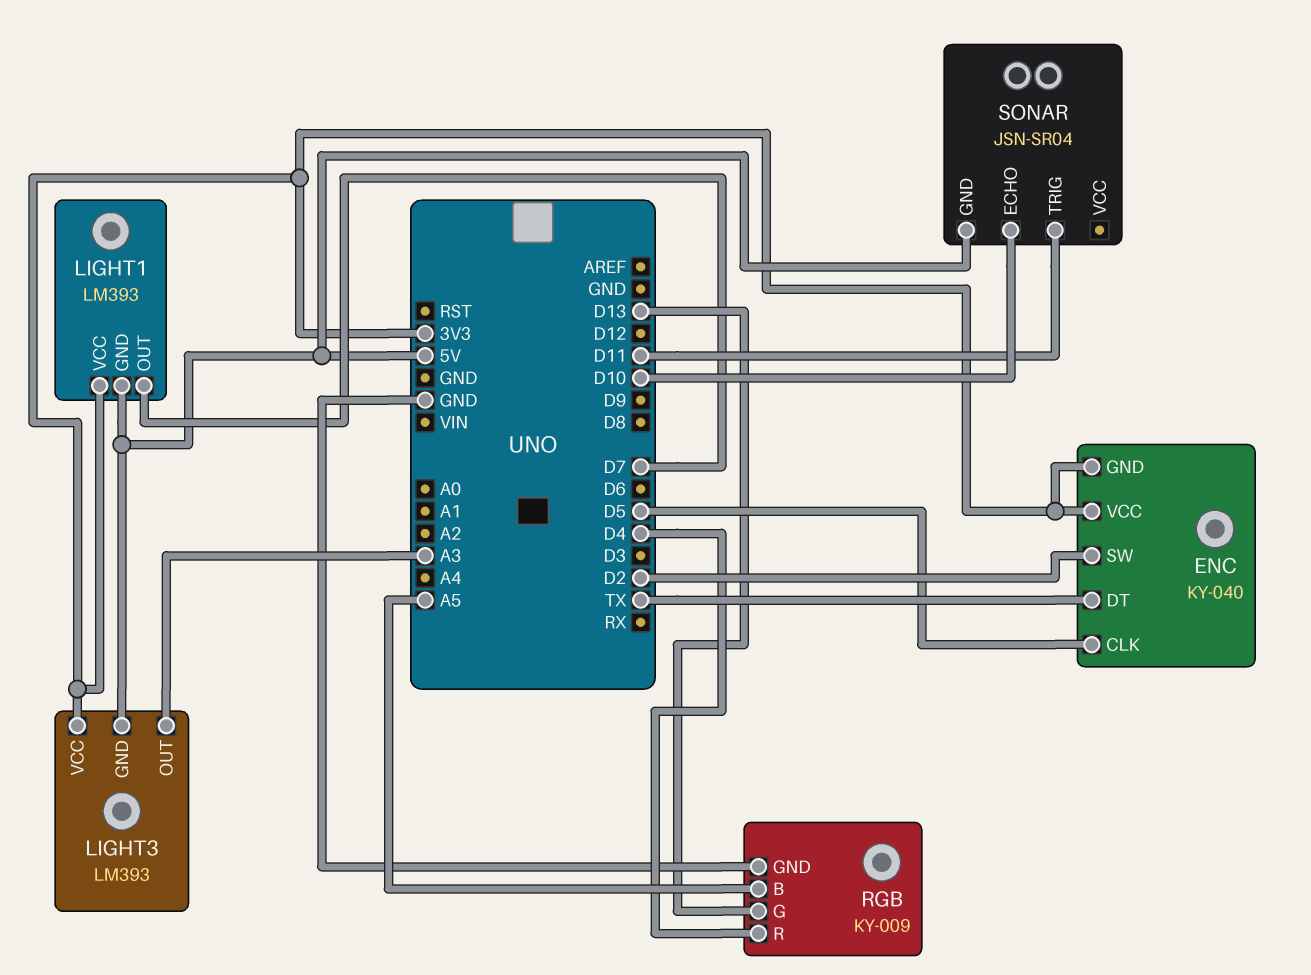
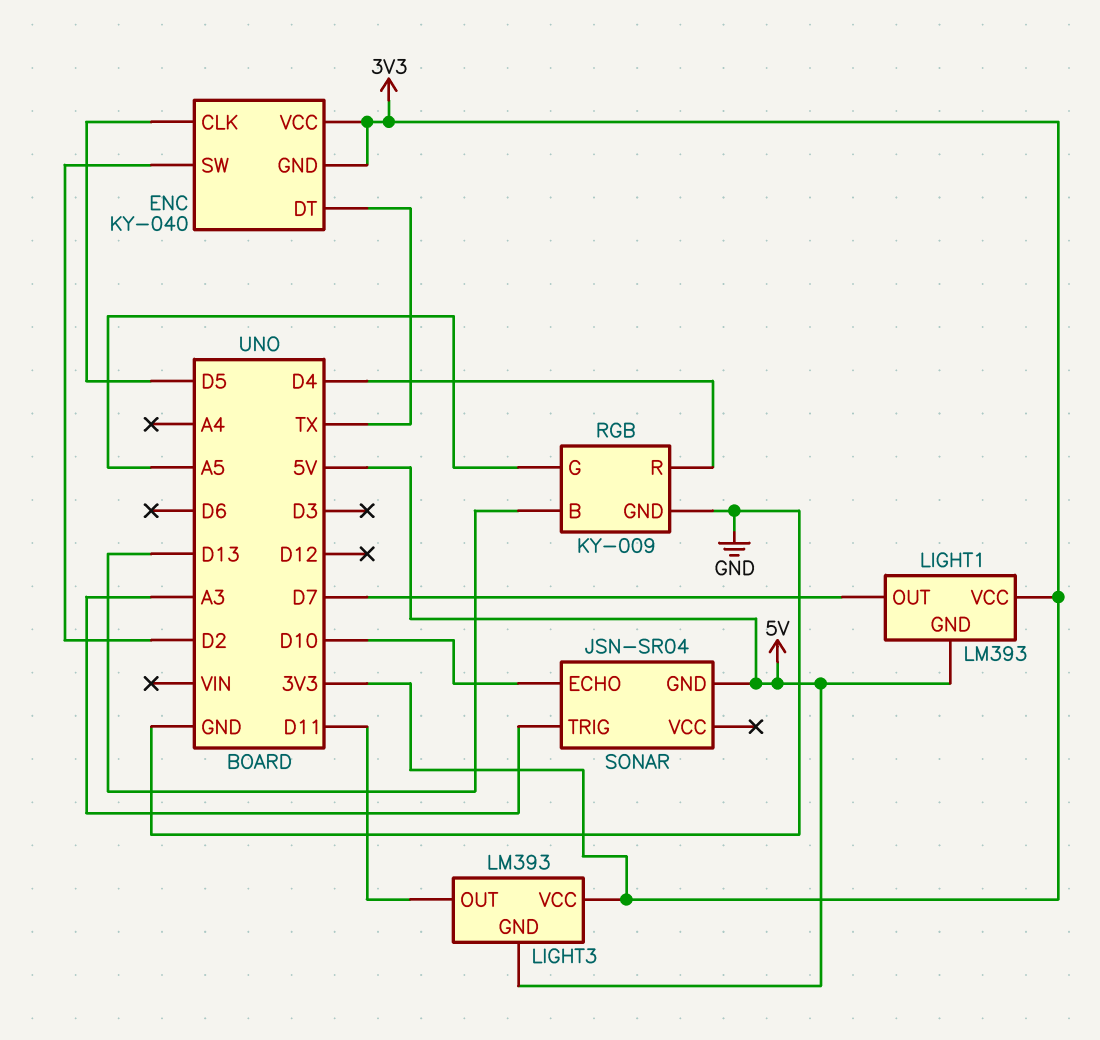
LIGHT3 pin OUT: A3 -> D11
RGB pin B: A5 -> D13
RGB pin G: D13 -> A5
SONAR pin TRIG: D11 -> A3

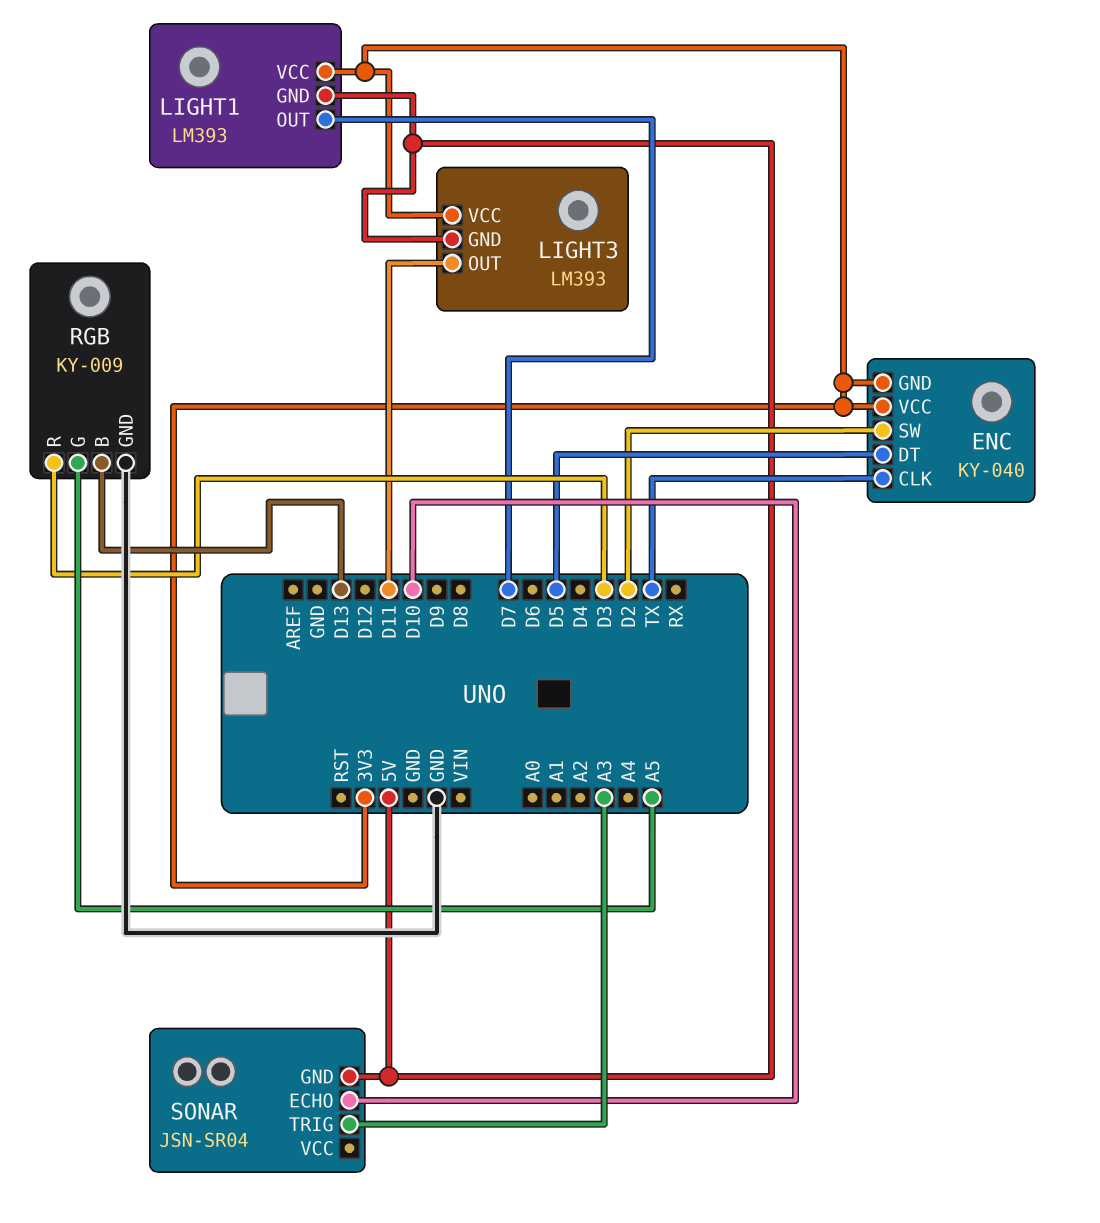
ENC pin CLK: D5 -> TX
ENC pin DT: TX -> D5
RGB pin R: D4 -> D3

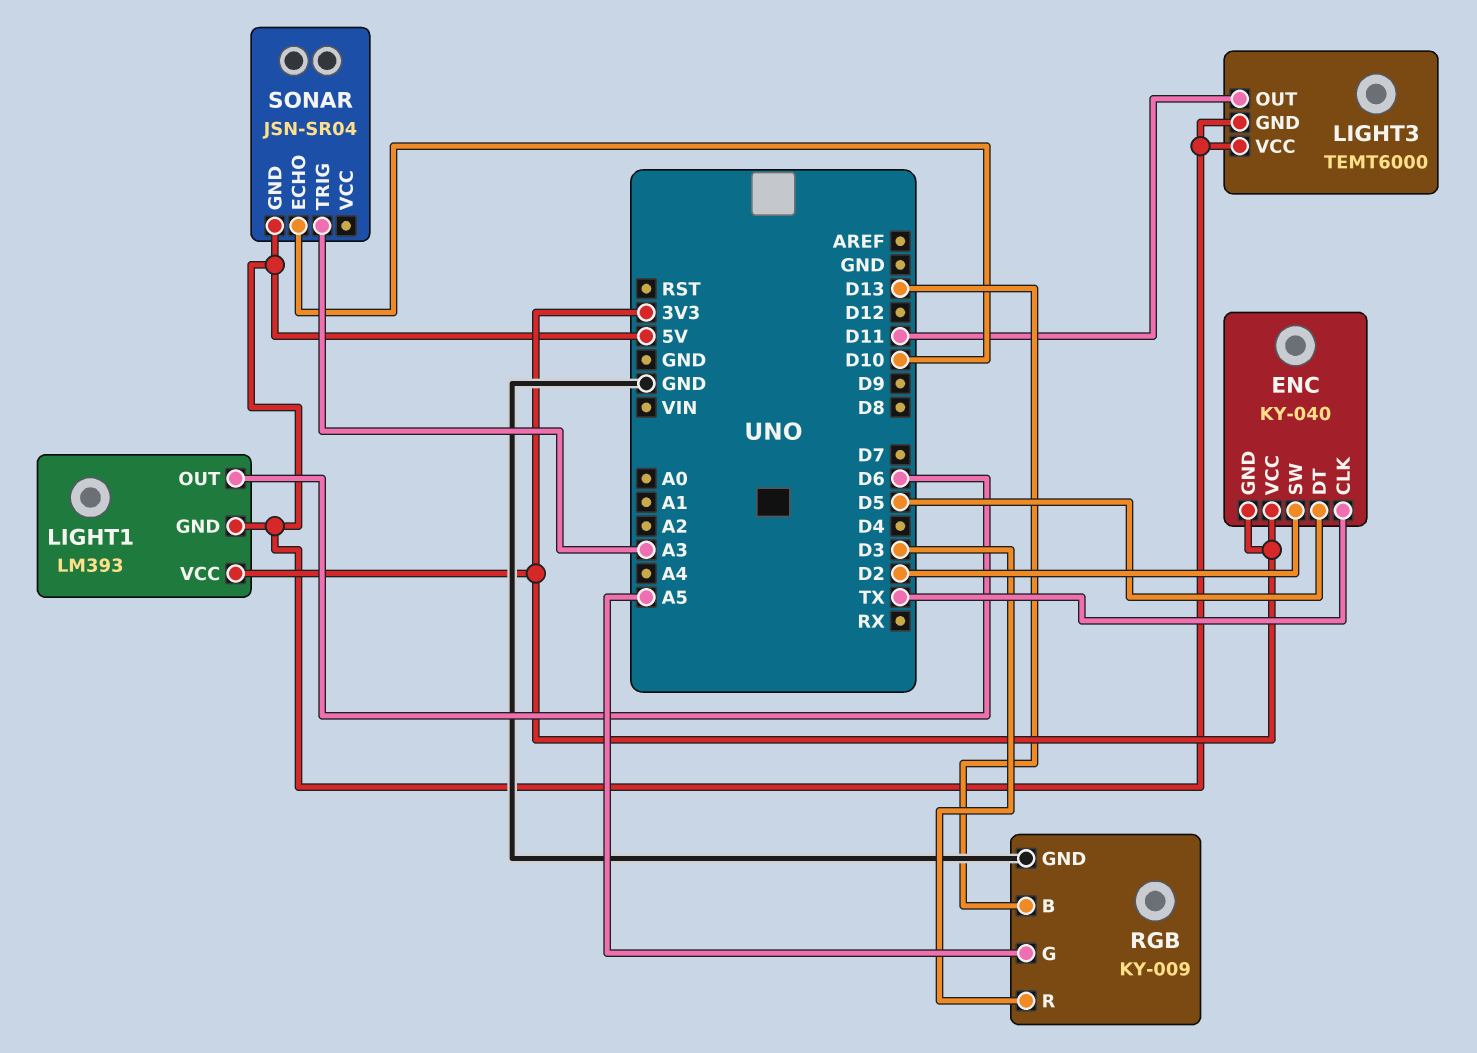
LIGHT1 pin OUT: D7 -> D6
LIGHT3: LM393 -> TEMT6000
LIGHT3 pin VCC: 3V3 -> 5V

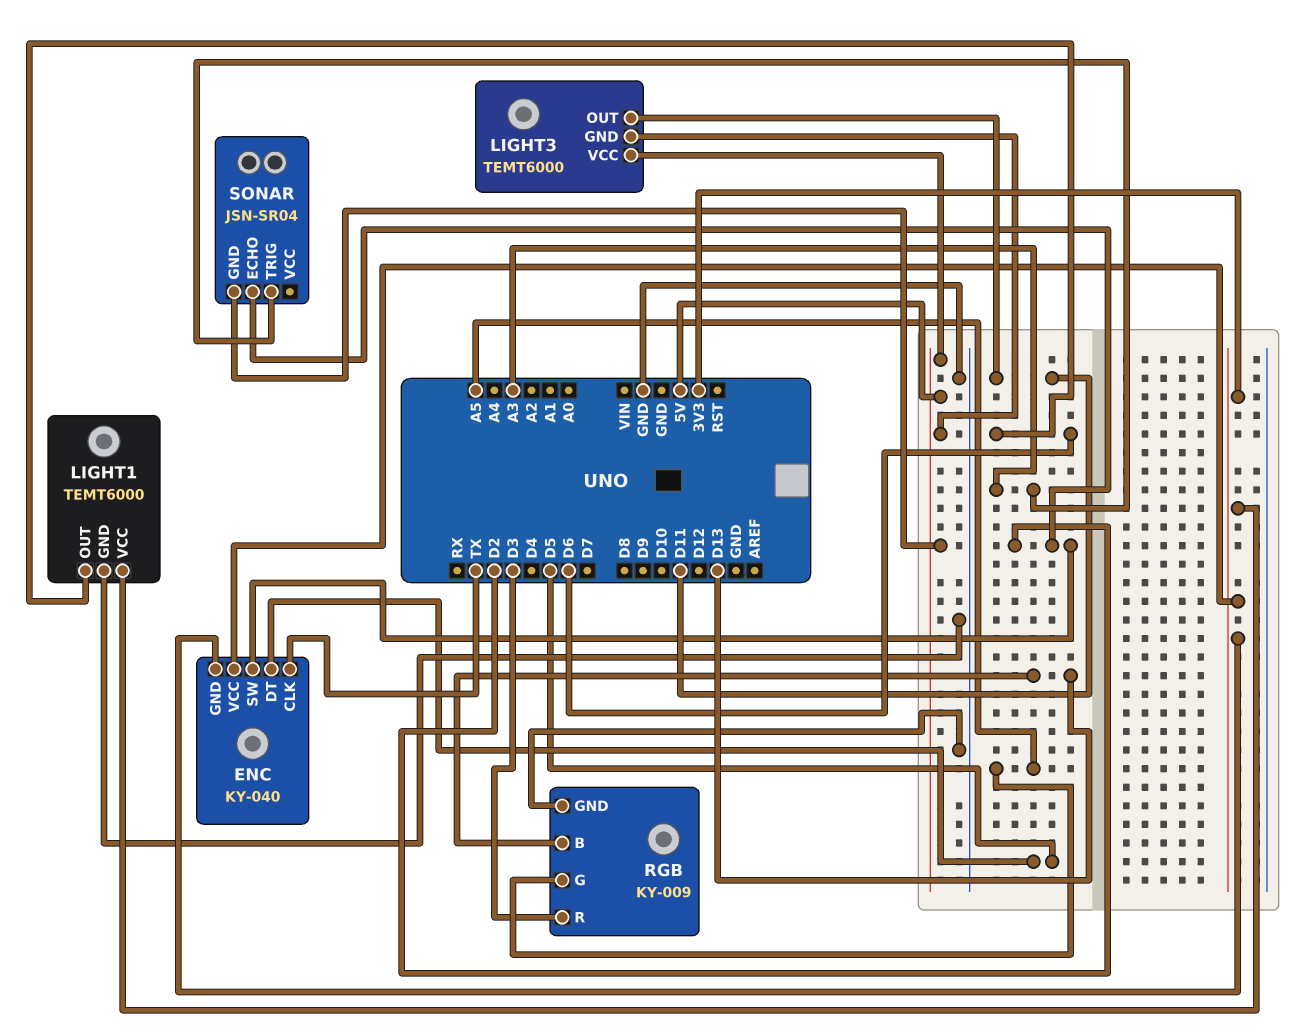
LIGHT1: LM393 -> TEMT6000
LIGHT1 pin GND: 5V -> GND
SONAR pin ECHO: D10 -> D2

